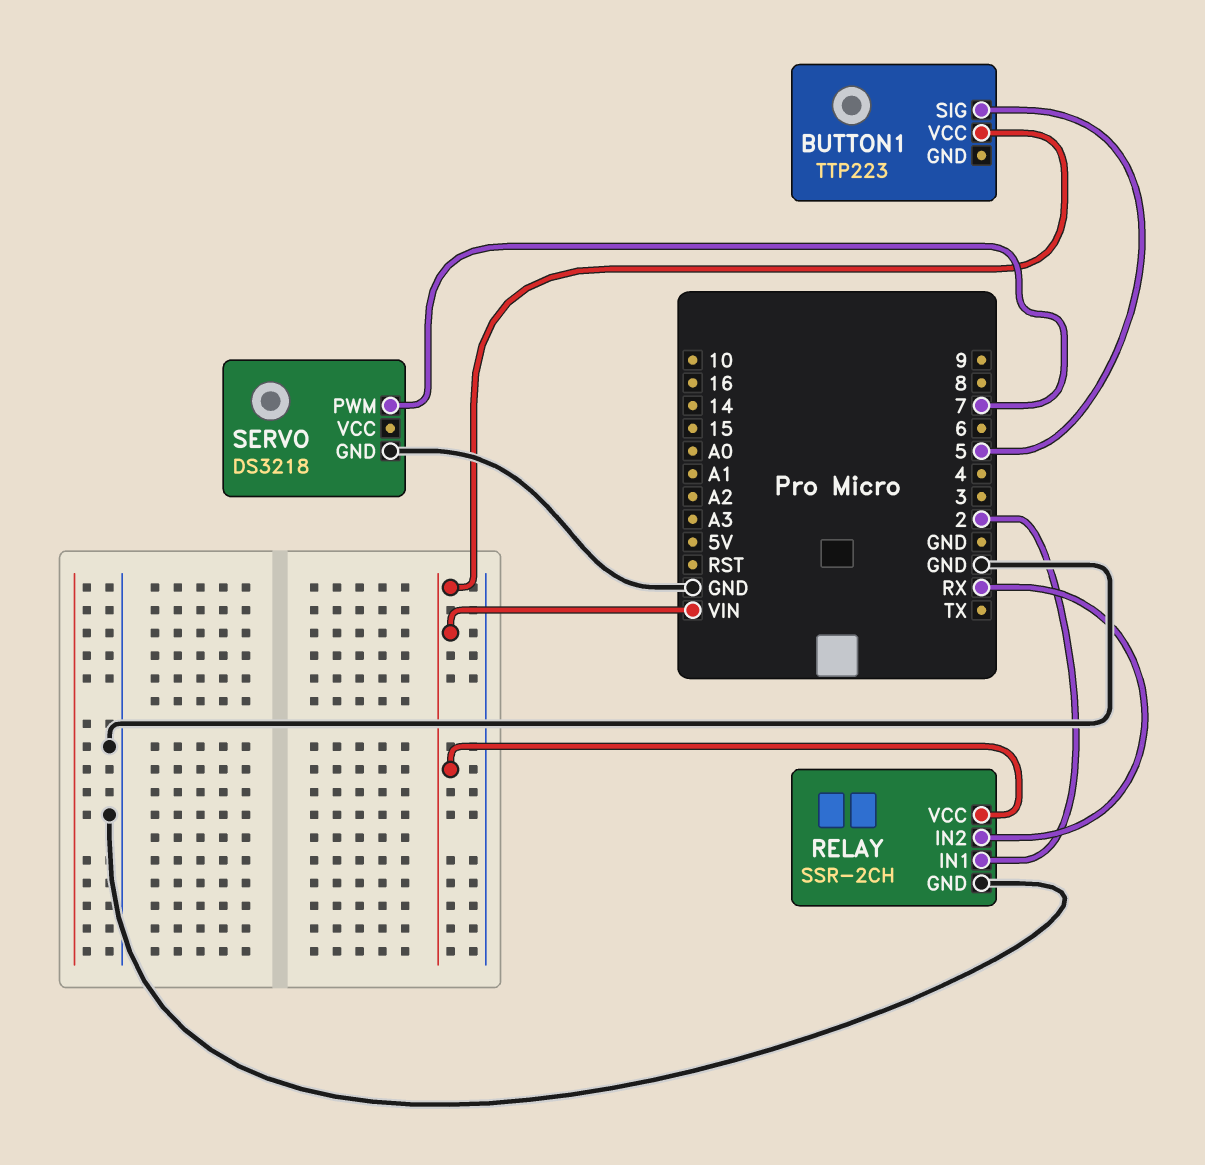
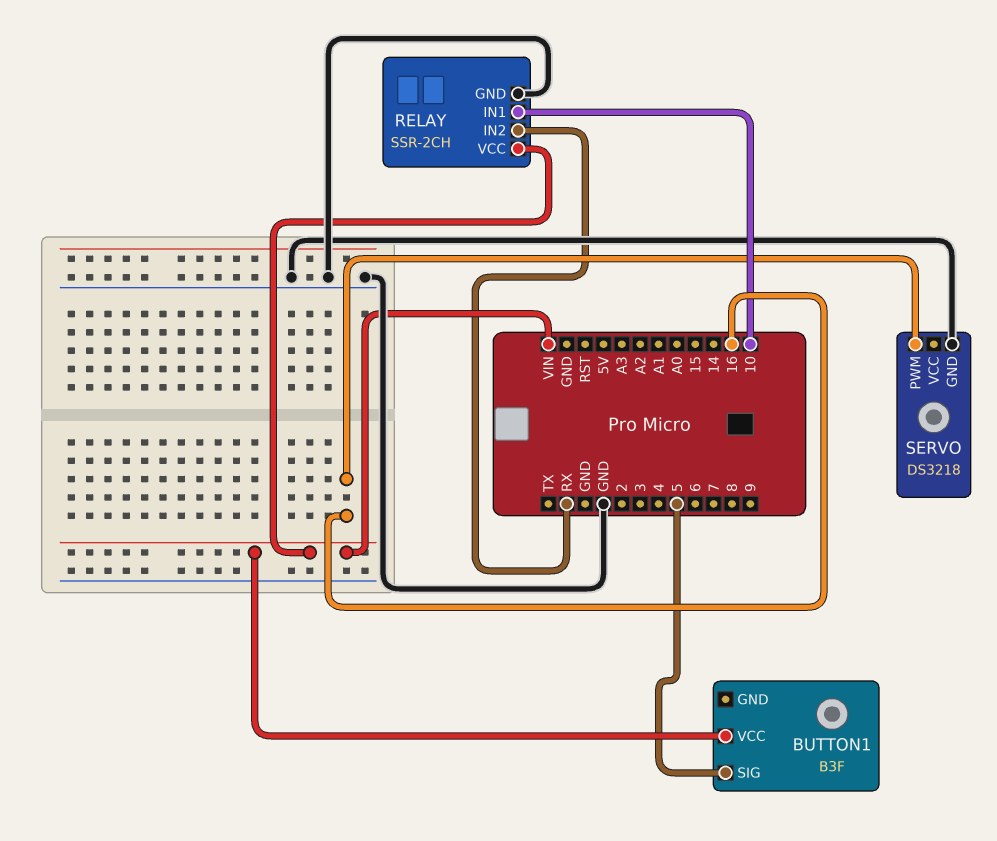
BUTTON1: TTP223 -> B3F
RELAY pin IN1: 2 -> 10
SERVO pin PWM: 7 -> 16

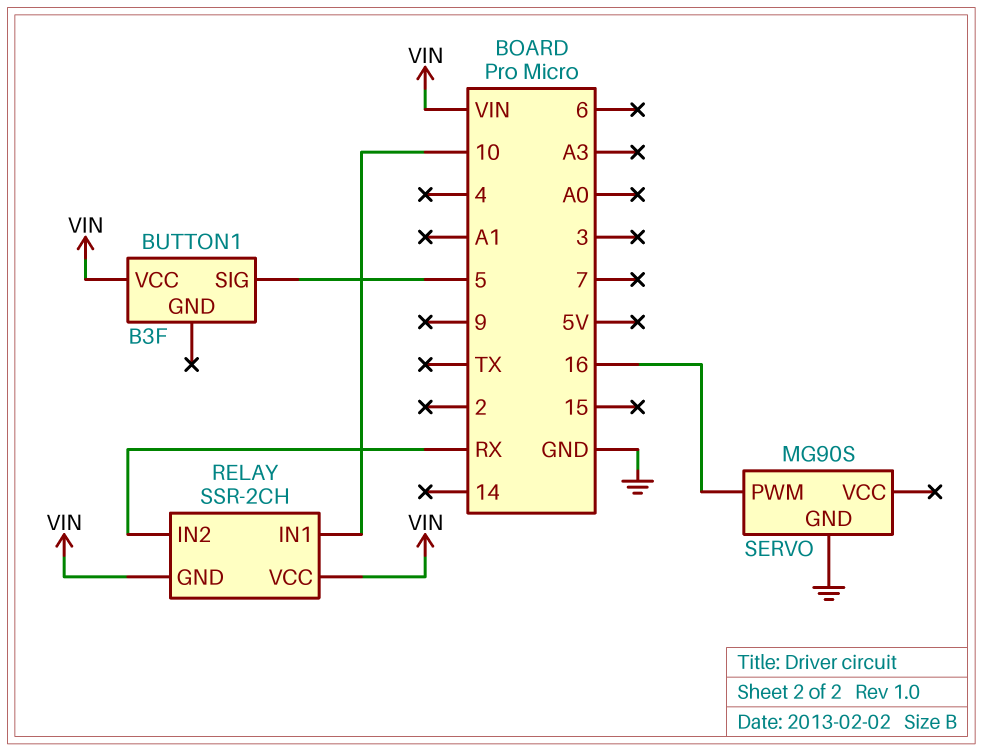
RELAY pin GND: GND -> VIN
SERVO: DS3218 -> MG90S

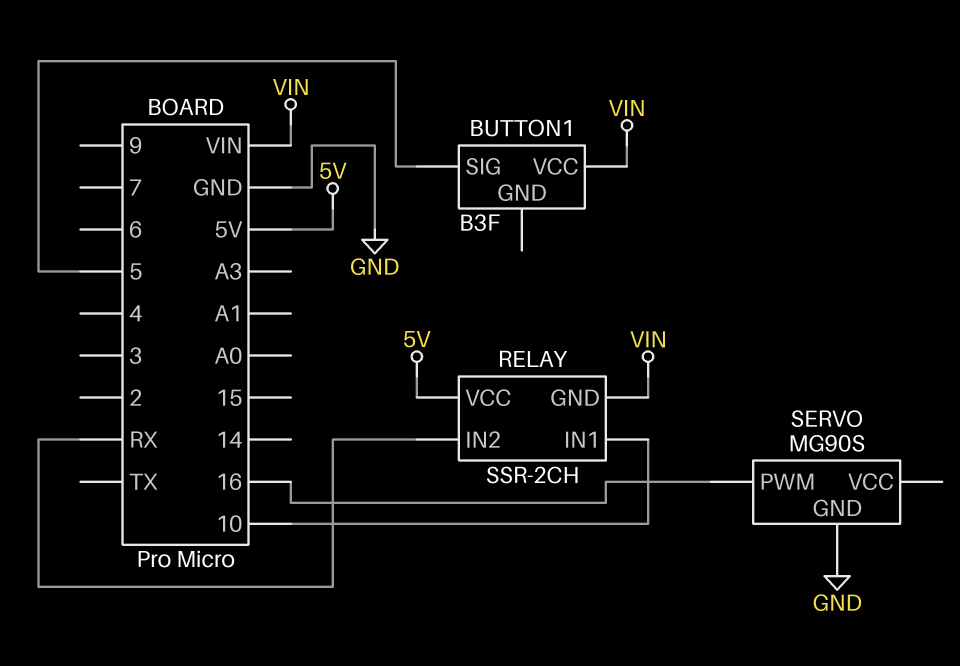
RELAY pin VCC: VIN -> 5V

